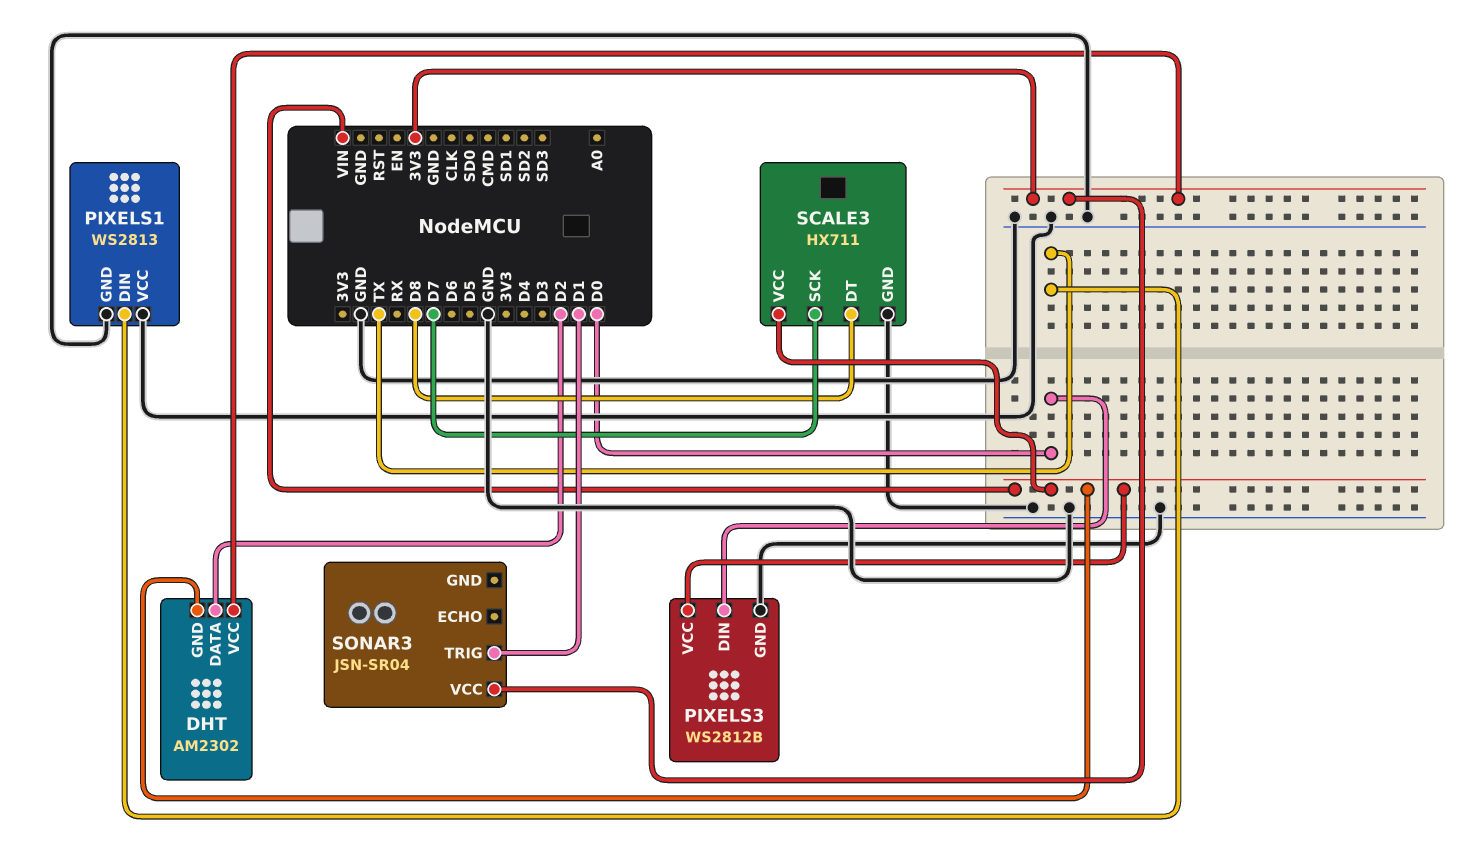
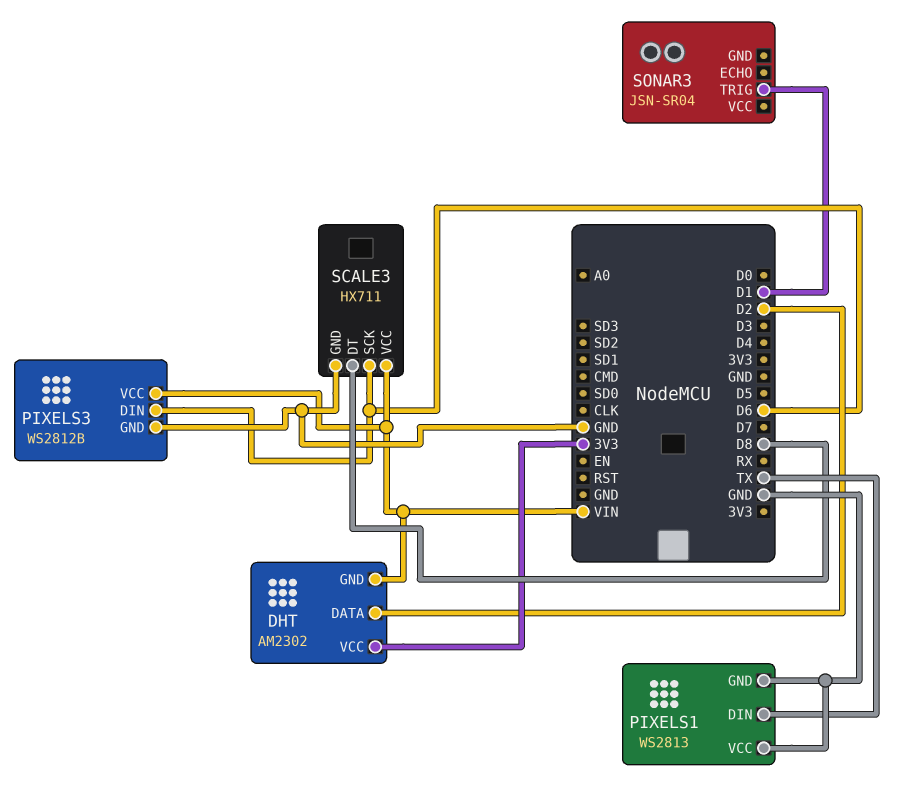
PIXELS3 pin DIN: D0 -> D6
SCALE3 pin SCK: D7 -> D6
SONAR3 pin VCC: 3V3 -> none

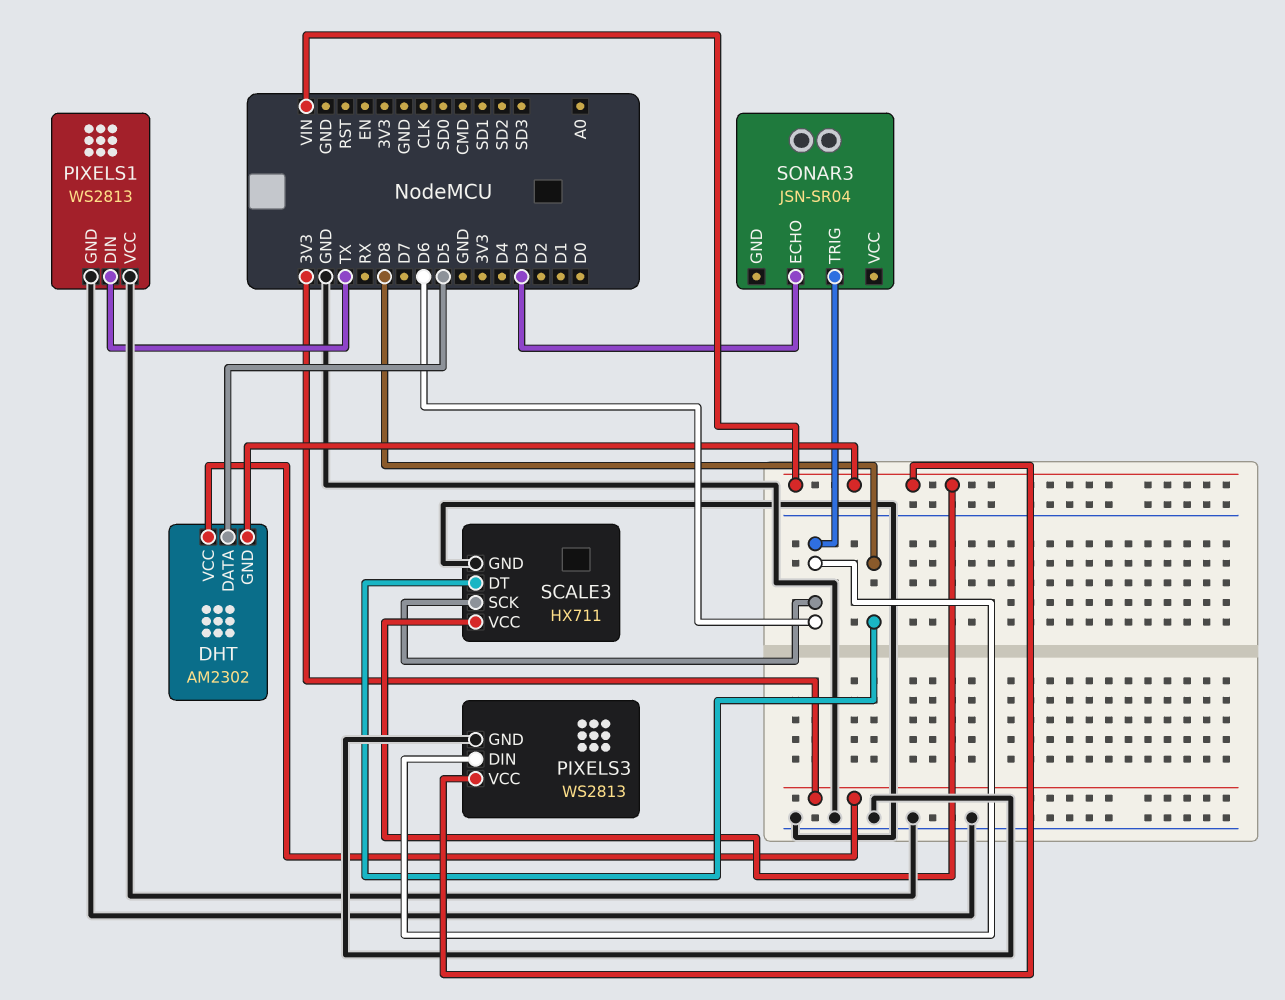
DHT pin DATA: D2 -> D5
PIXELS3: WS2812B -> WS2813
SONAR3 pin ECHO: none -> D3
SONAR3 pin TRIG: D1 -> D6

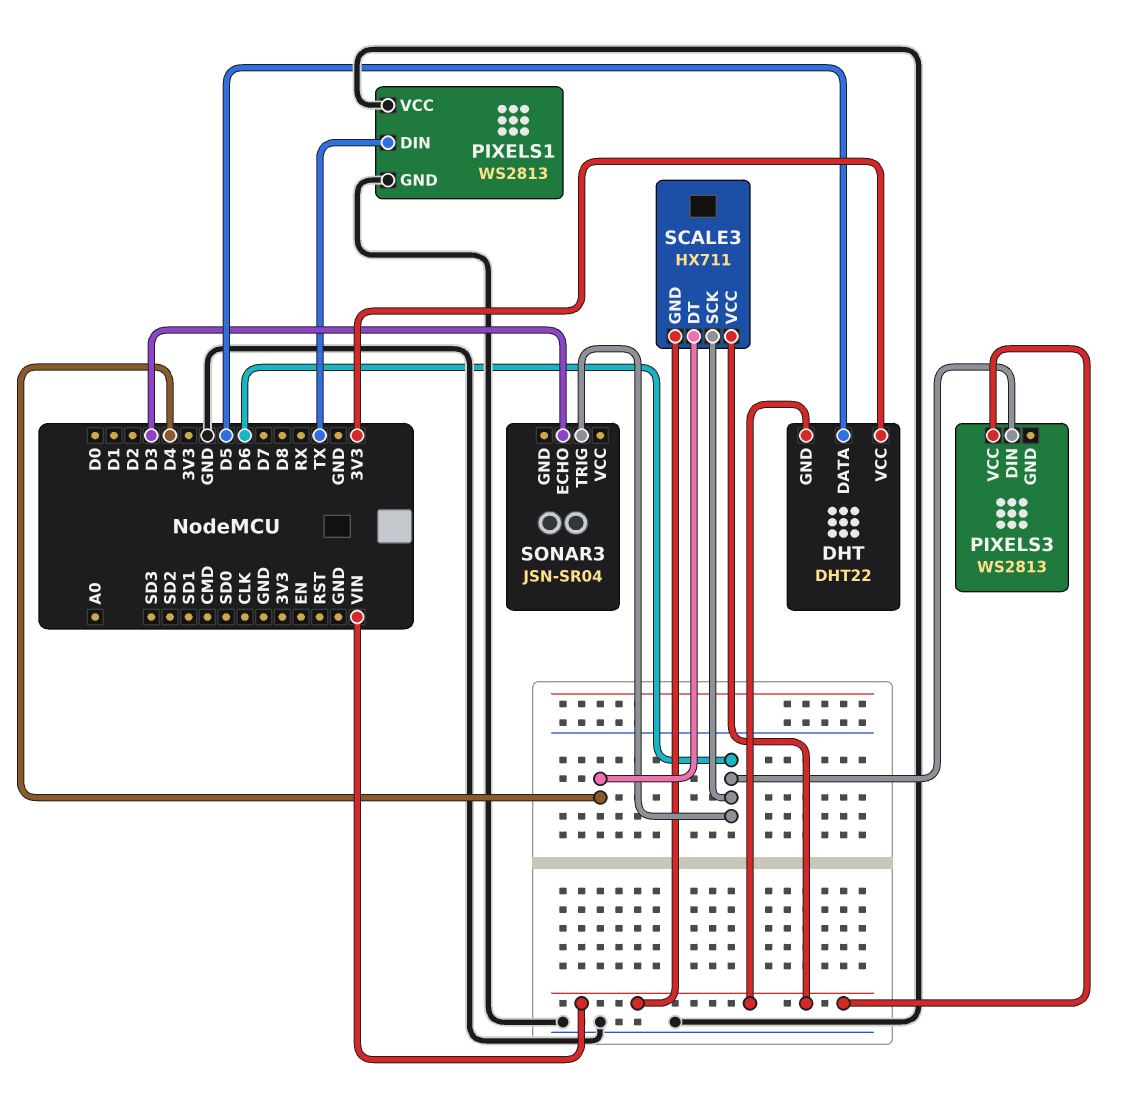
DHT: AM2302 -> DHT22
PIXELS3 pin GND: GND -> none
SCALE3 pin DT: D8 -> D4
SCALE3 pin GND: GND -> VIN

